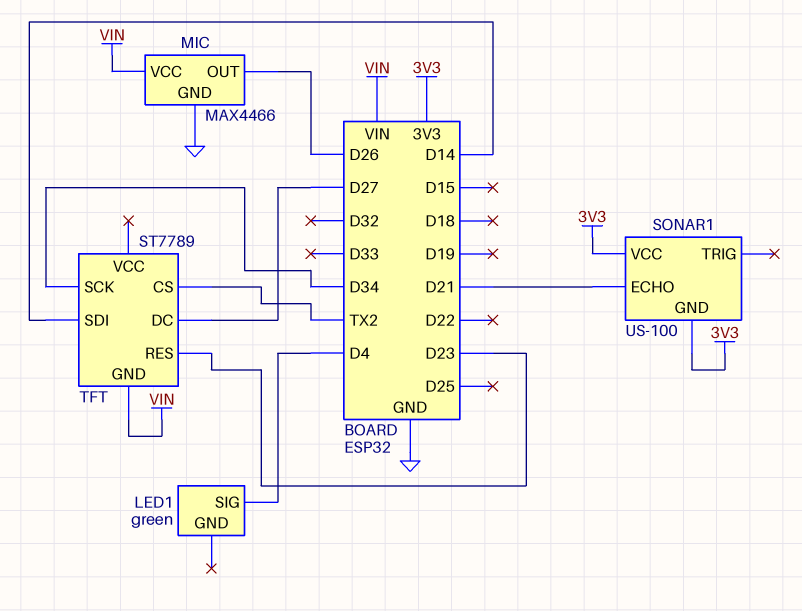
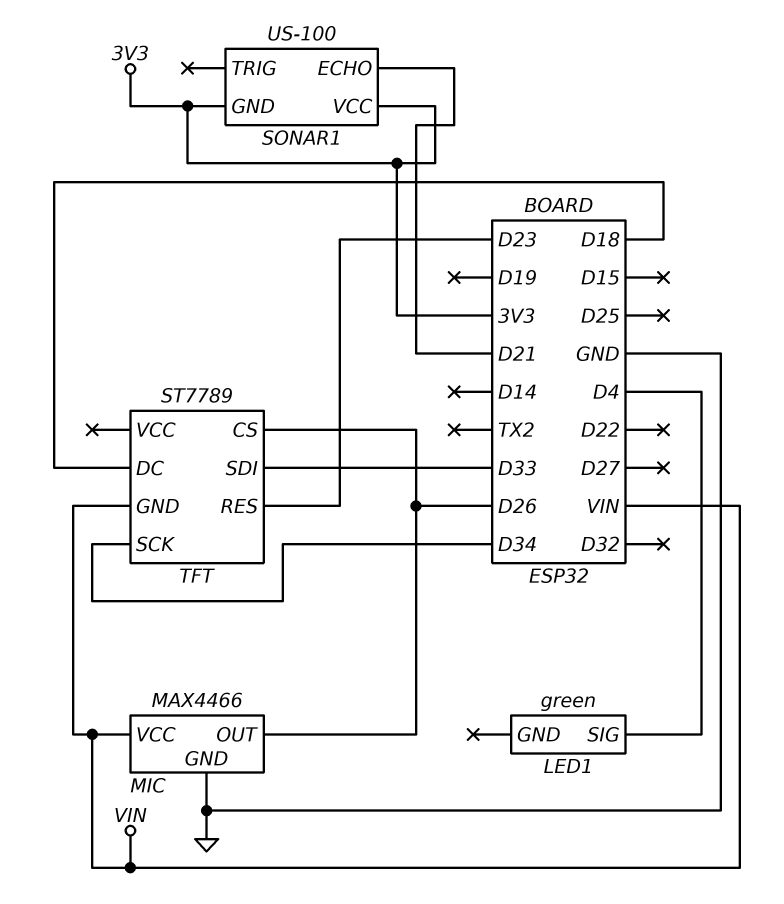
TFT pin CS: TX2 -> D26
TFT pin DC: D27 -> D18
TFT pin SDI: D14 -> D33

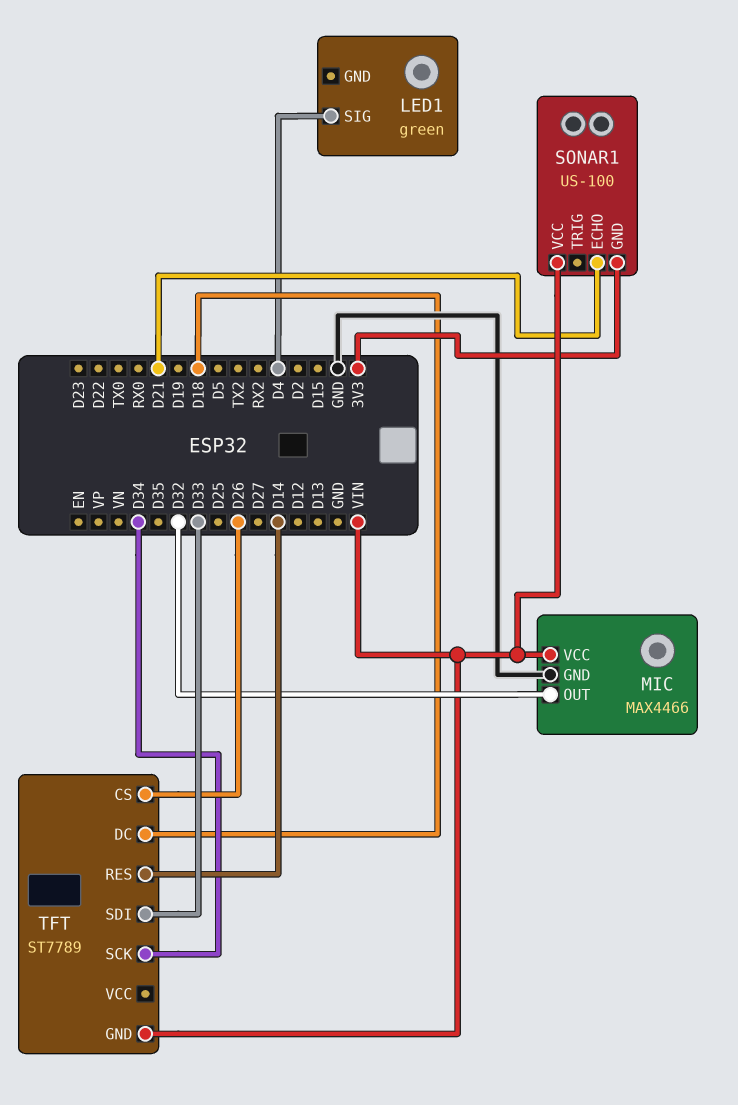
MIC pin OUT: D26 -> D32
SONAR1 pin VCC: 3V3 -> VIN
TFT pin RES: D23 -> D14

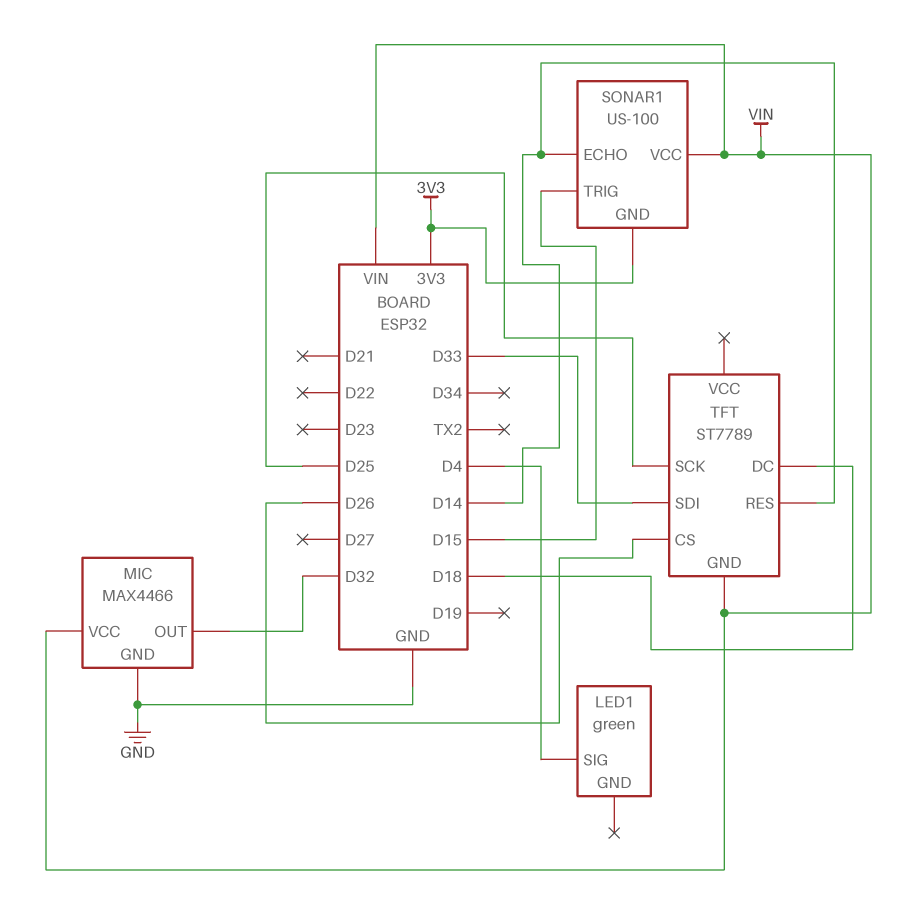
SONAR1 pin ECHO: D21 -> D14
SONAR1 pin TRIG: none -> D15
TFT pin SCK: D34 -> D25

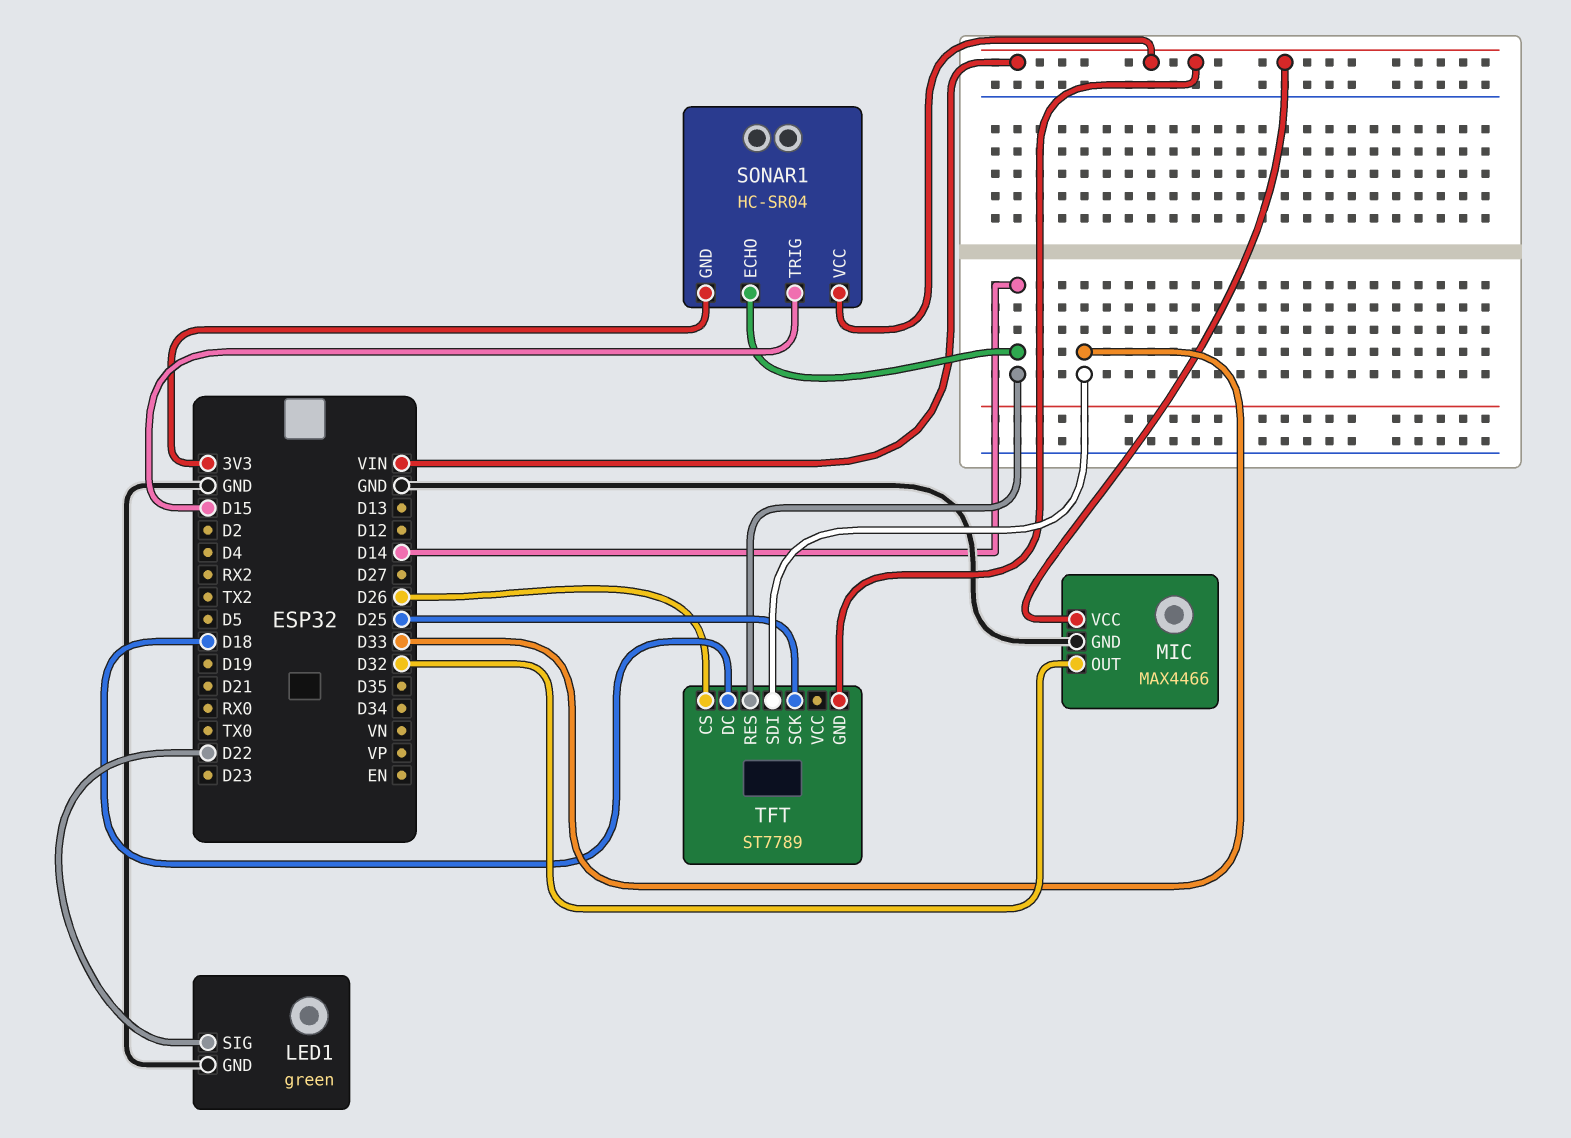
LED1 pin GND: none -> GND
LED1 pin SIG: D4 -> D22
SONAR1: US-100 -> HC-SR04

